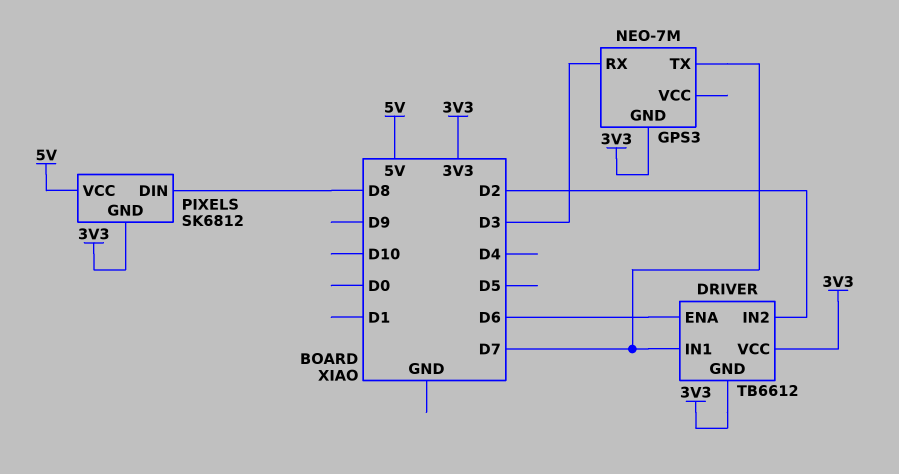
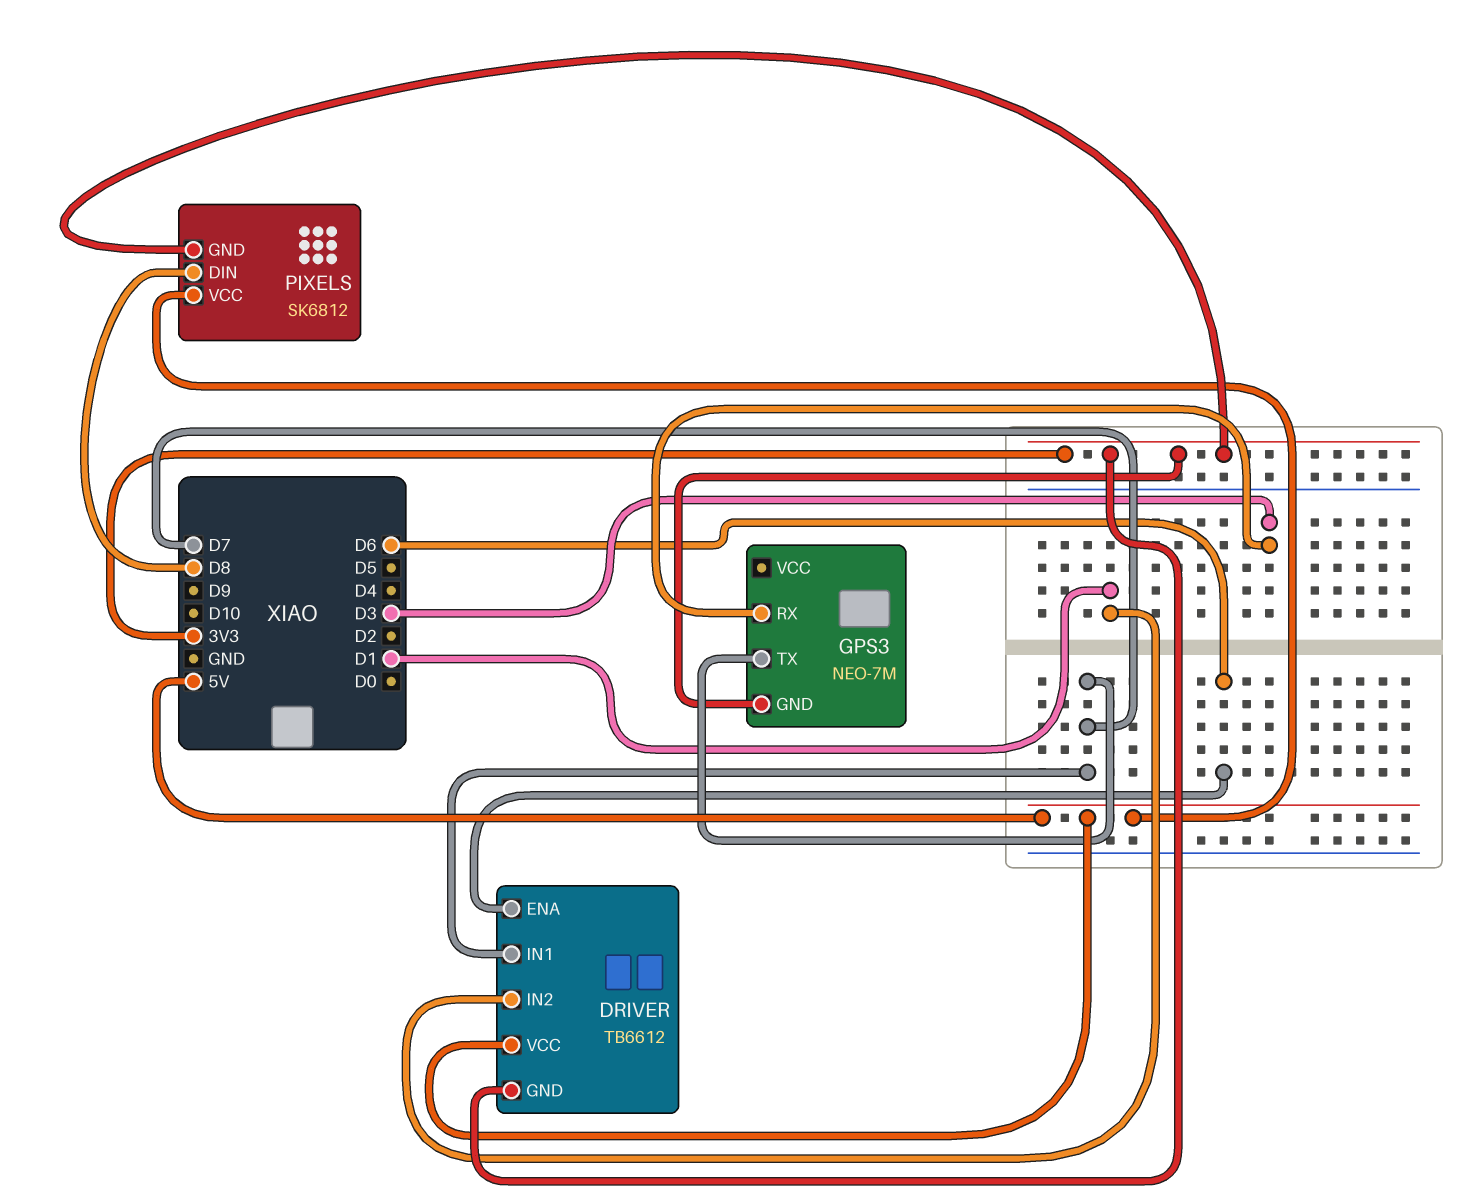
DRIVER pin IN2: D2 -> D1
DRIVER pin VCC: 3V3 -> 5V

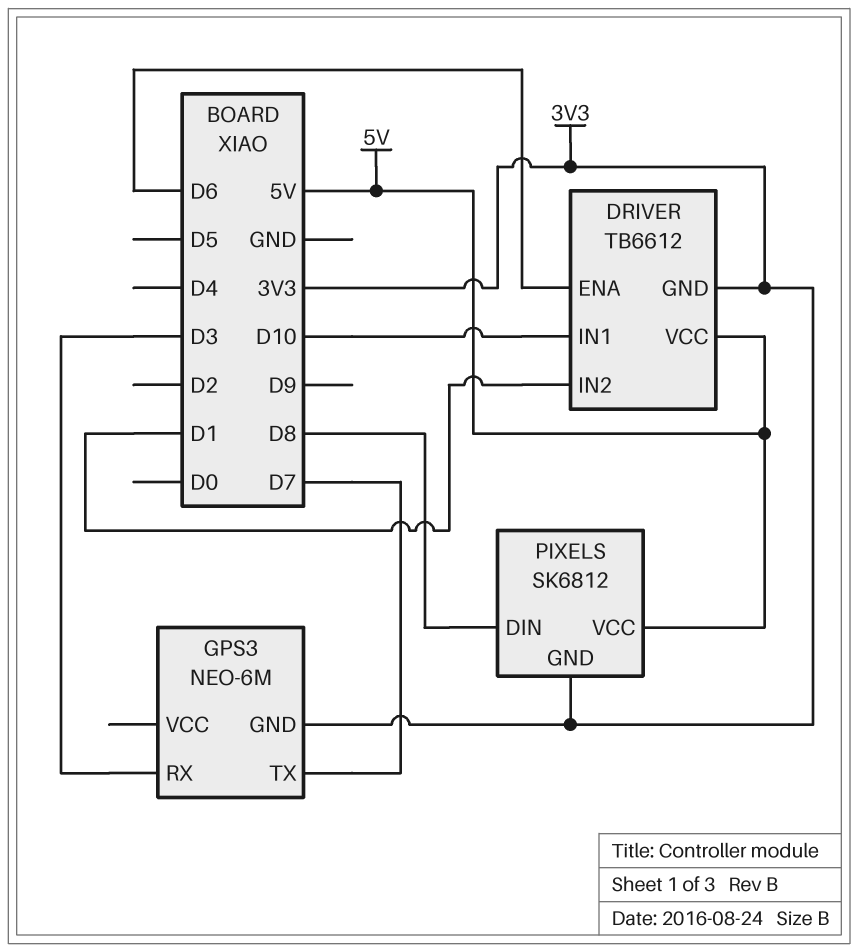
DRIVER pin IN1: D7 -> D10
GPS3: NEO-7M -> NEO-6M

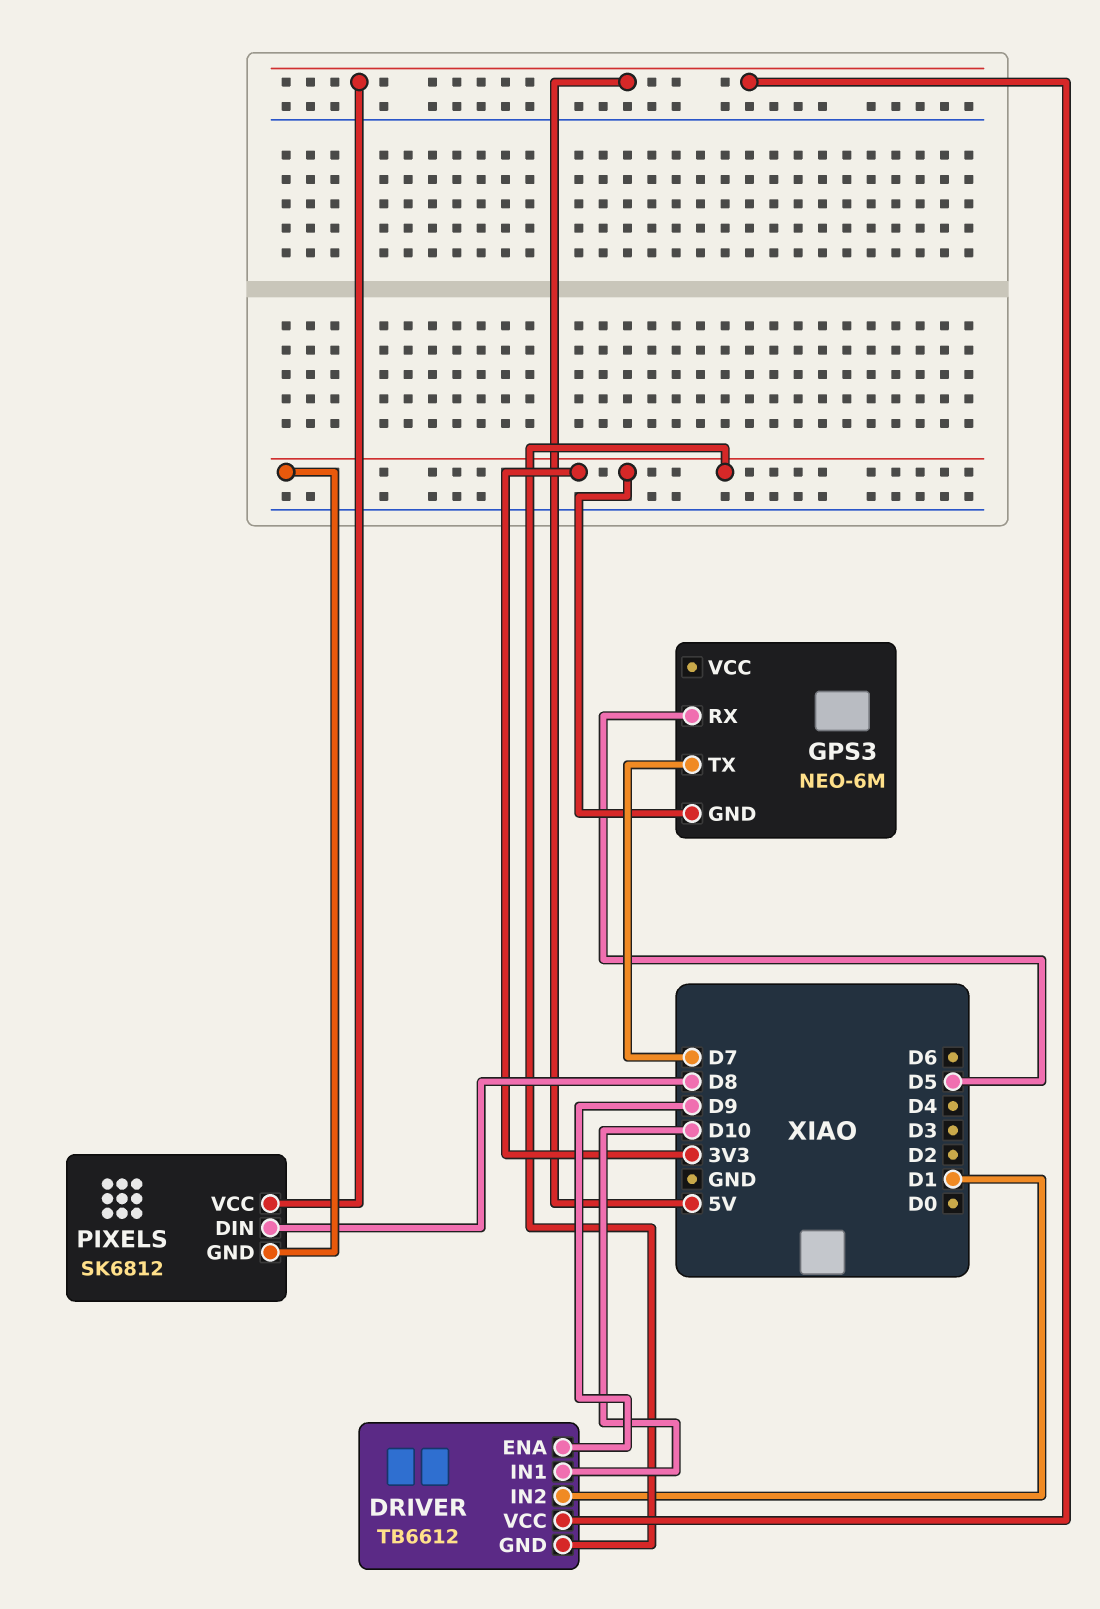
DRIVER pin ENA: D6 -> D9
GPS3 pin RX: D3 -> D5

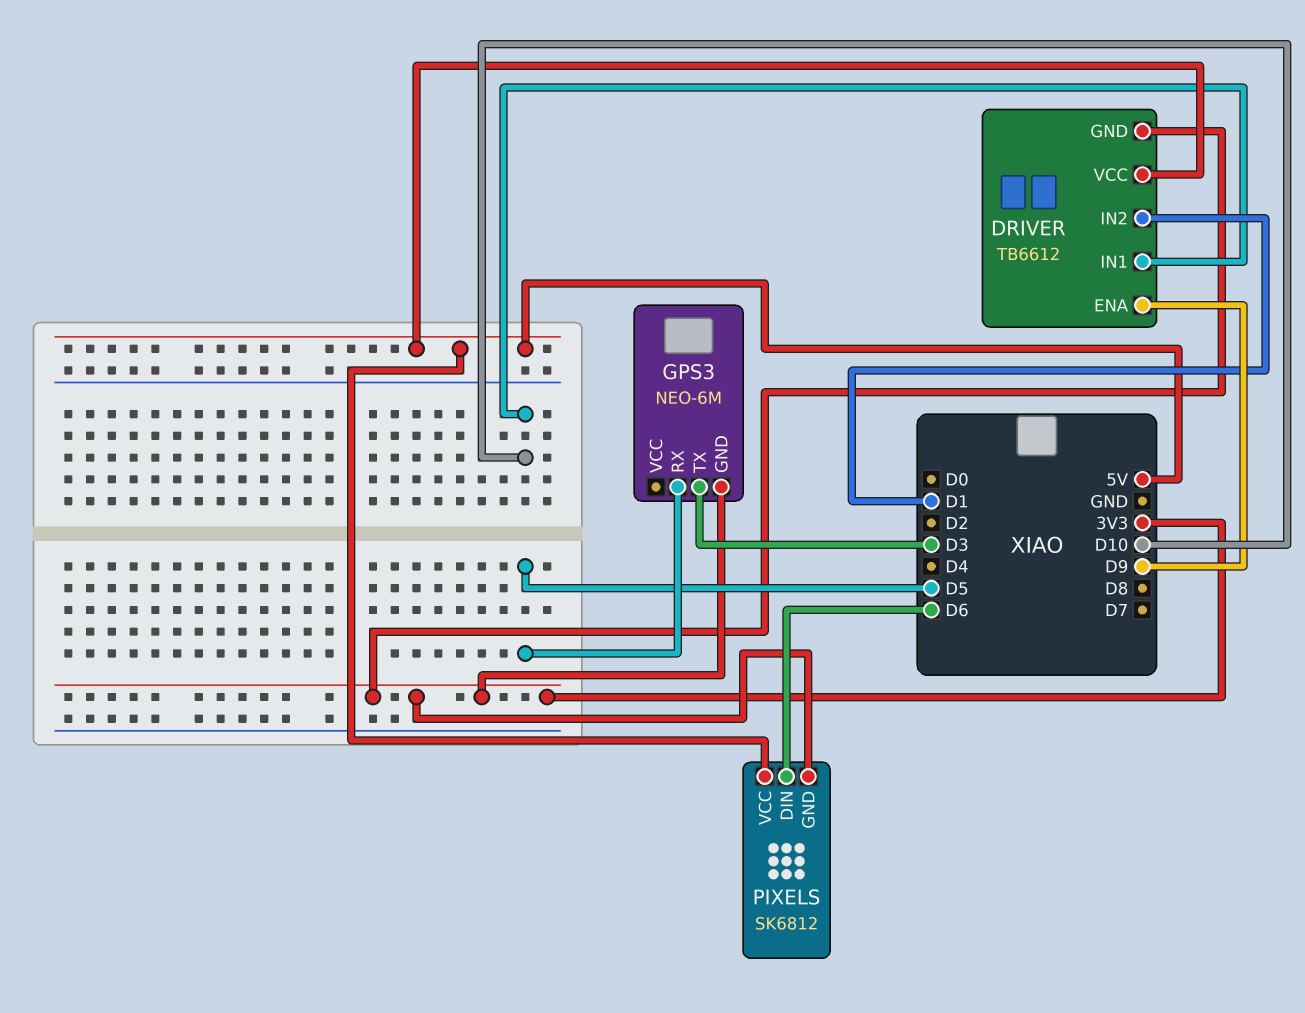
GPS3 pin TX: D7 -> D3
PIXELS pin DIN: D8 -> D6

